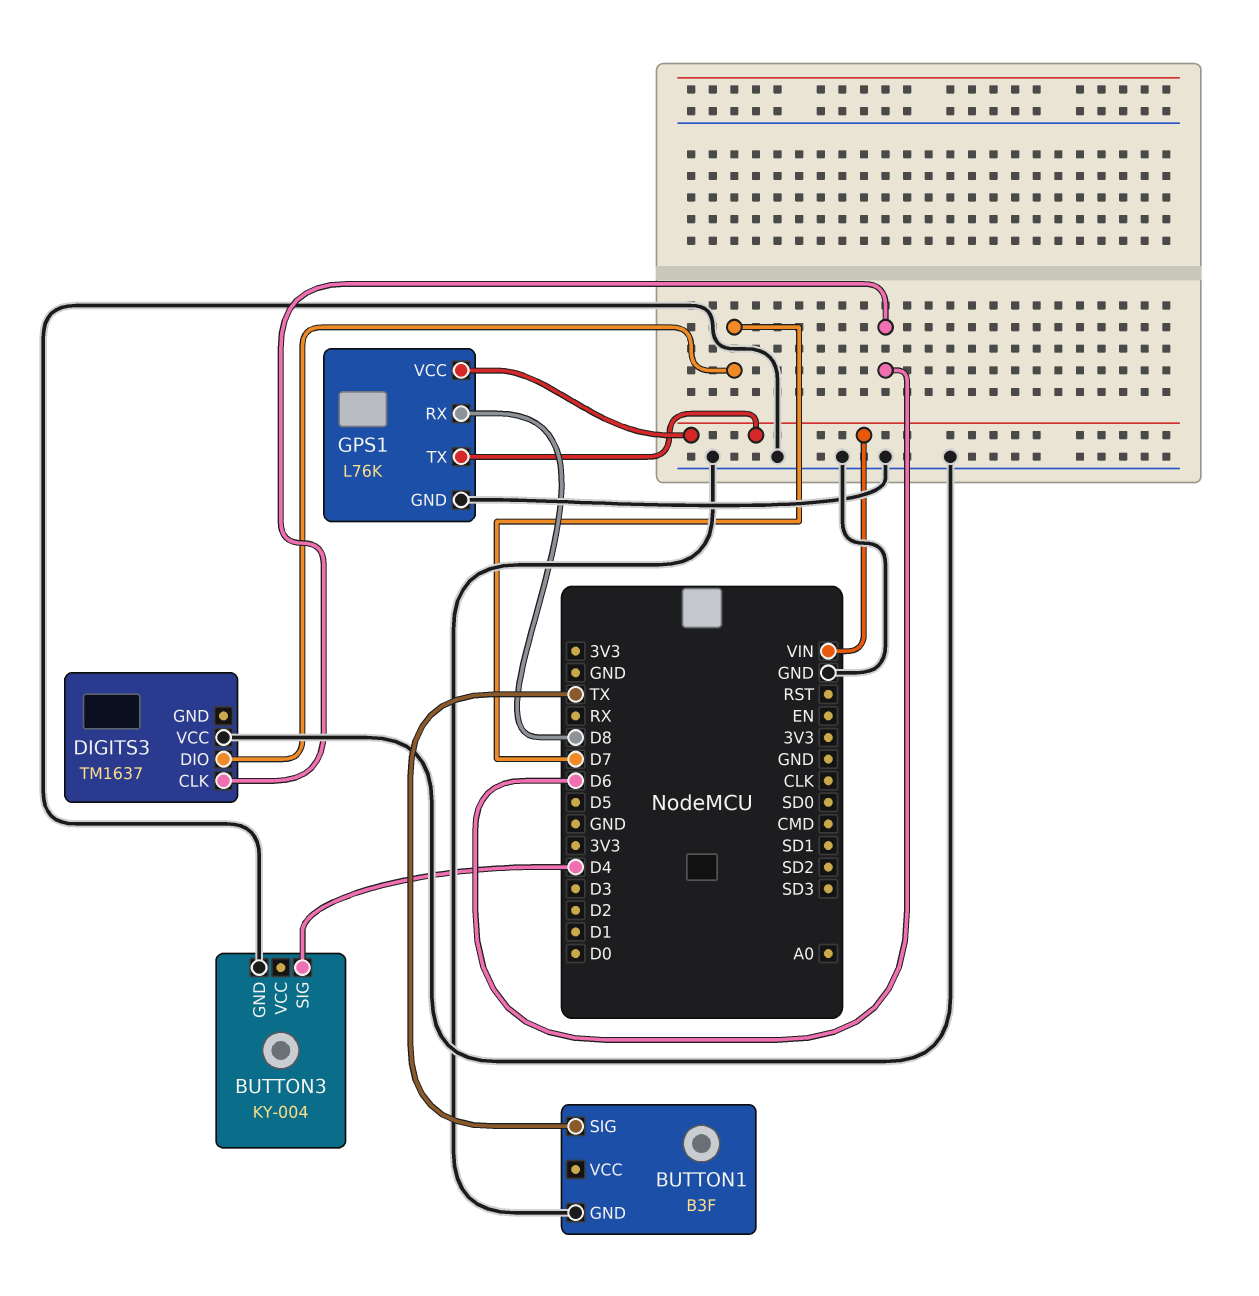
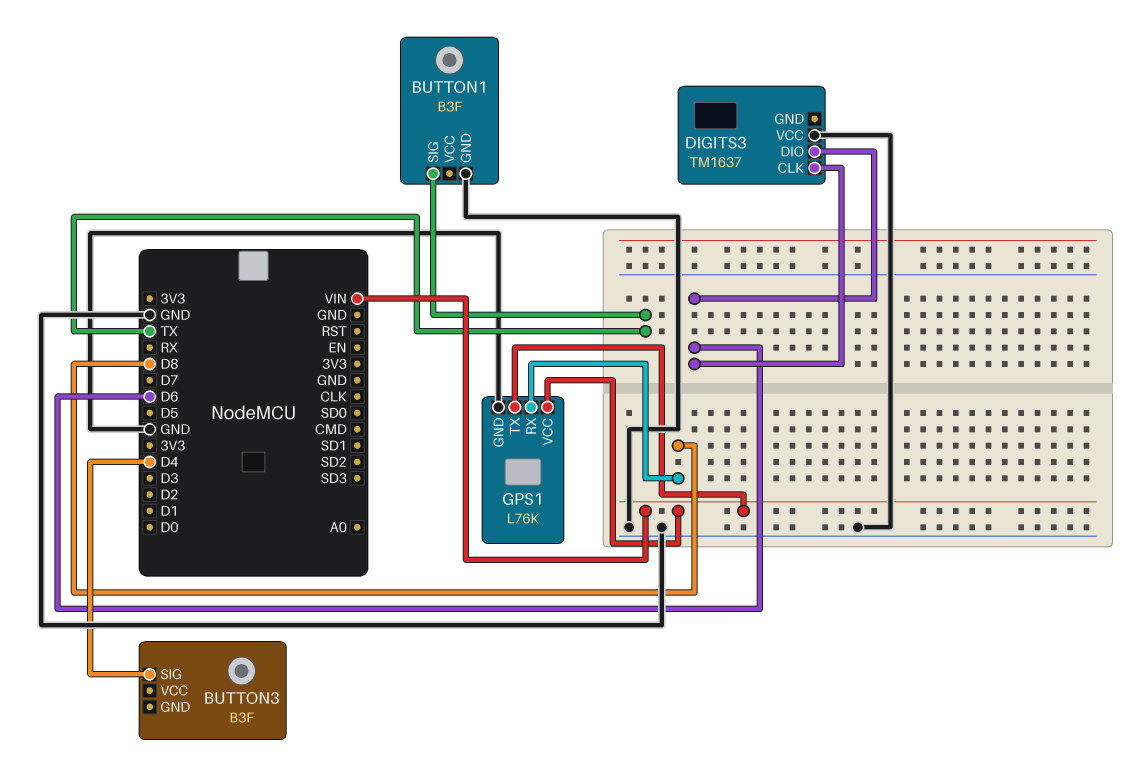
BUTTON3: KY-004 -> B3F
BUTTON3 pin GND: GND -> none
DIGITS3 pin DIO: D7 -> D6

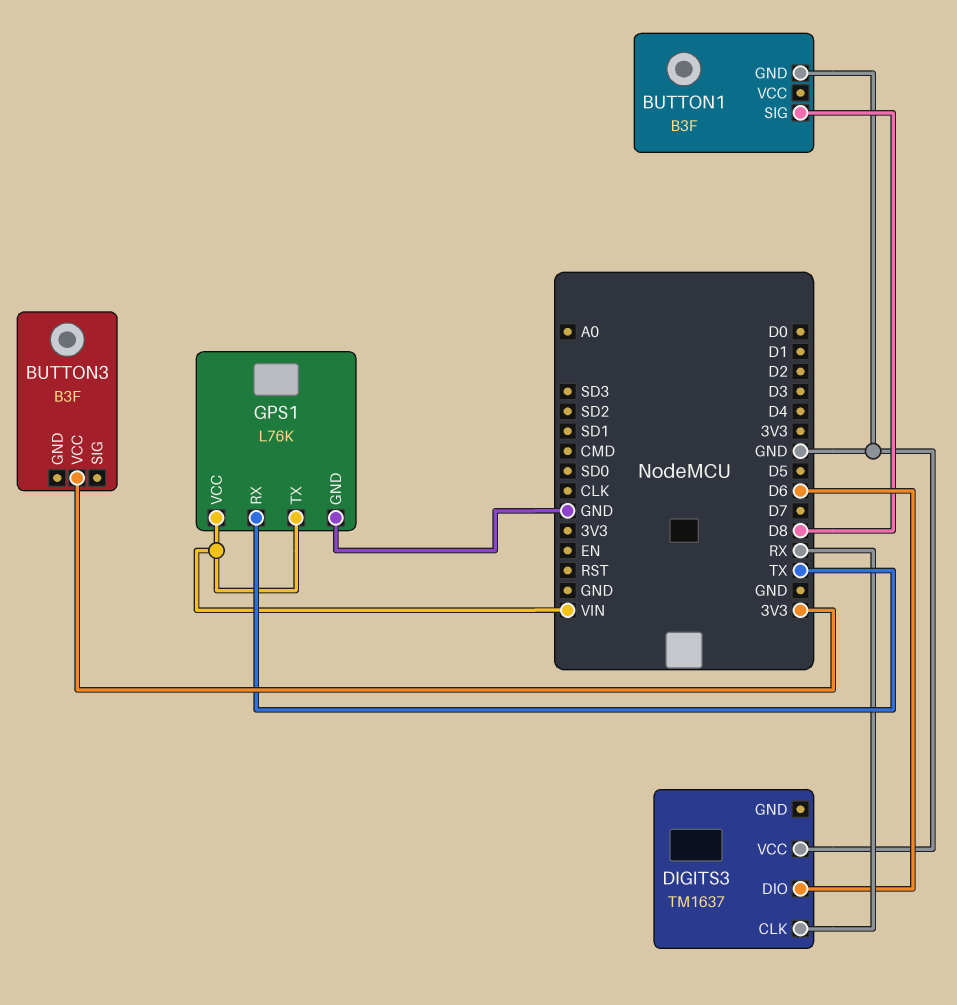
BUTTON1 pin SIG: TX -> D8
BUTTON3 pin SIG: D4 -> none
BUTTON3 pin VCC: none -> 3V3
DIGITS3 pin CLK: D6 -> RX
GPS1 pin RX: D8 -> TX

